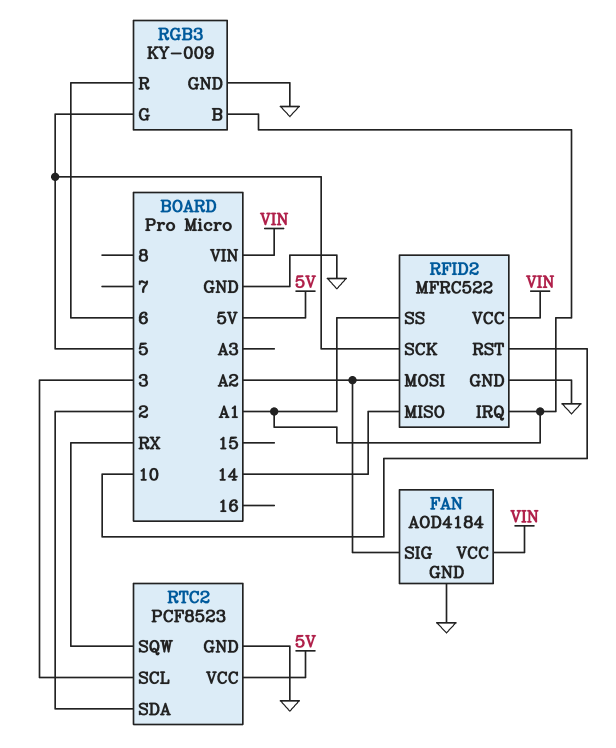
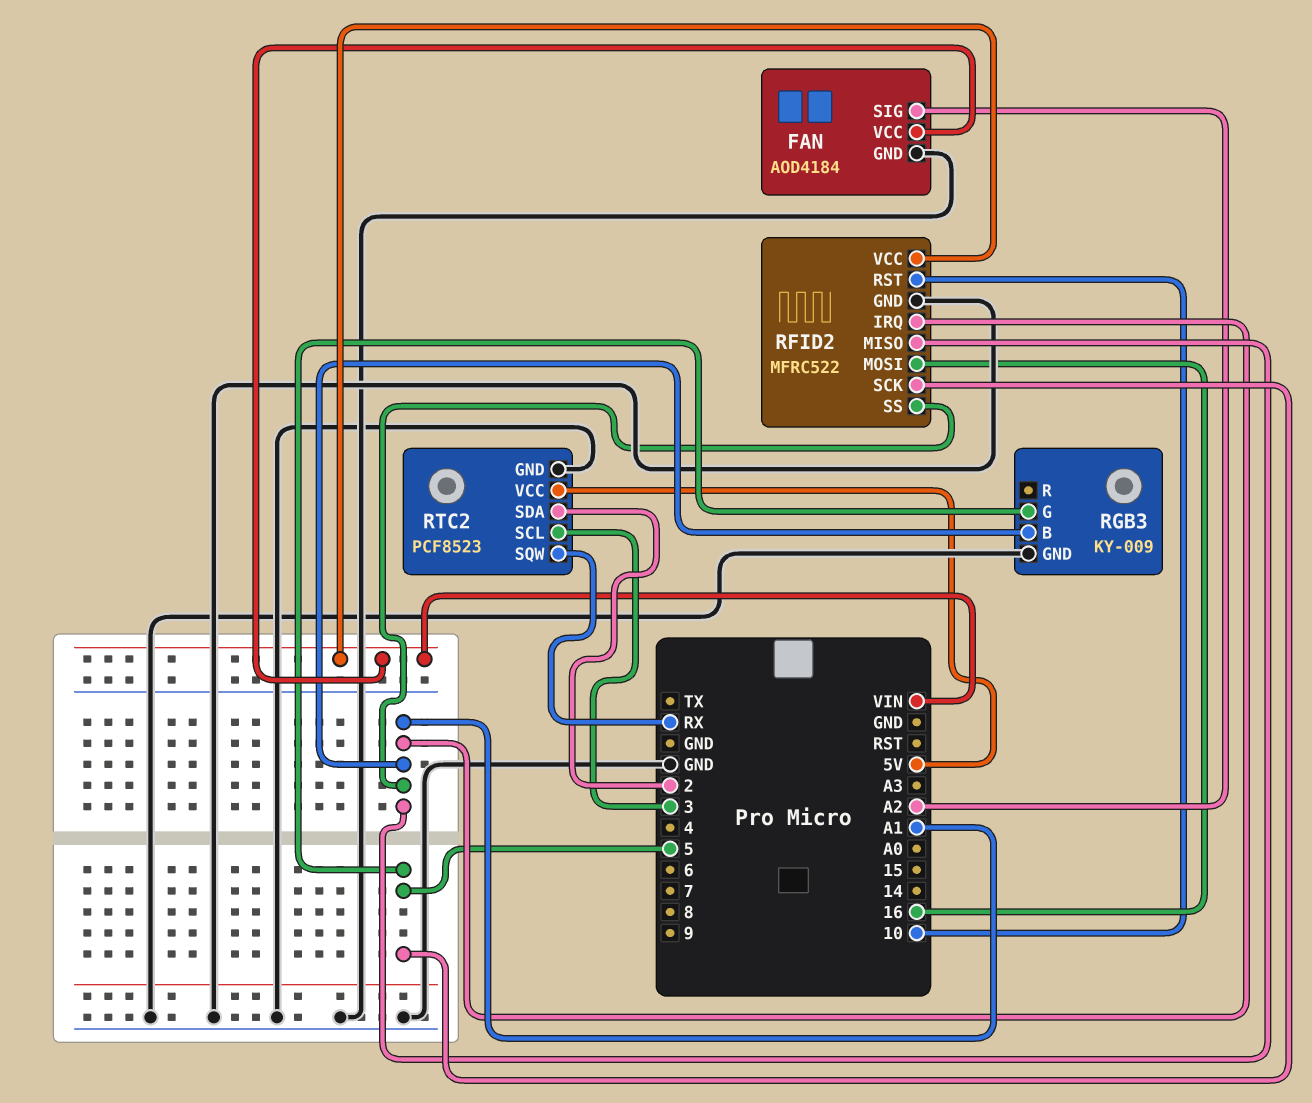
RFID2 pin MISO: 14 -> A1
RFID2 pin MOSI: A2 -> 16
RGB3 pin R: 6 -> none

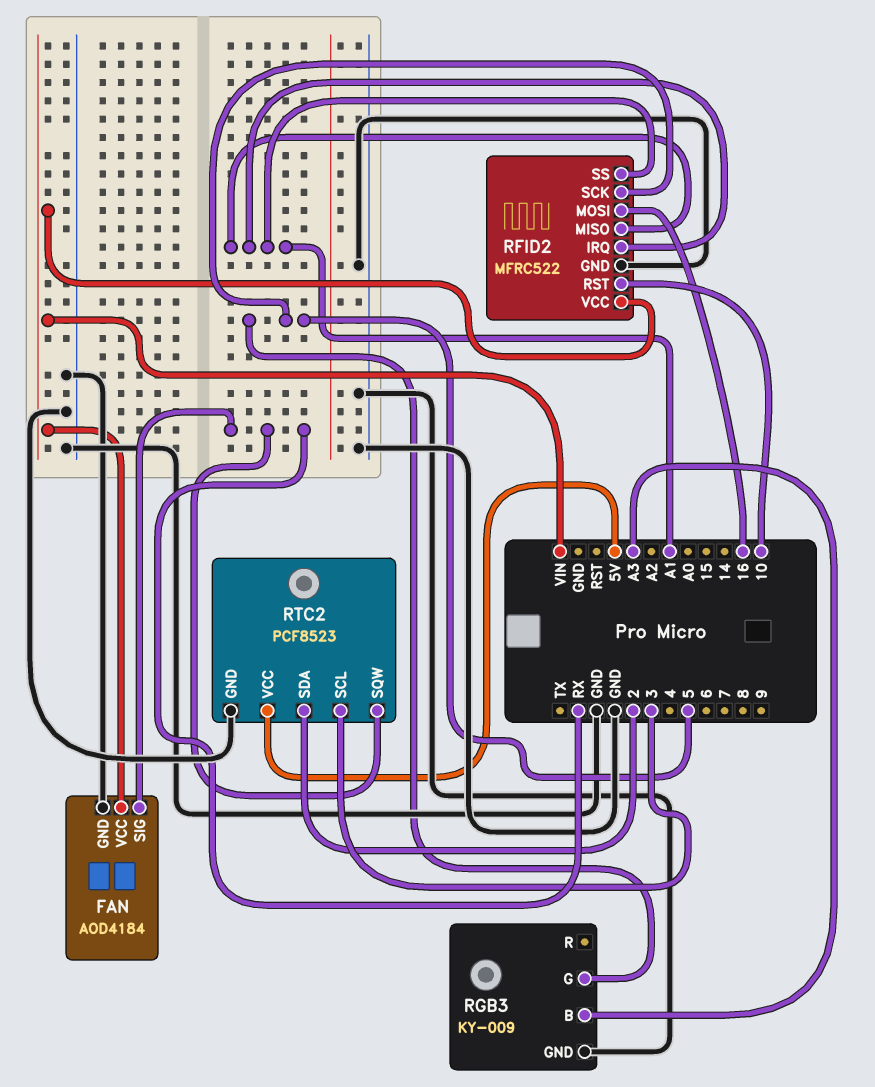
FAN pin SIG: A2 -> RX
RGB3 pin B: A1 -> A3

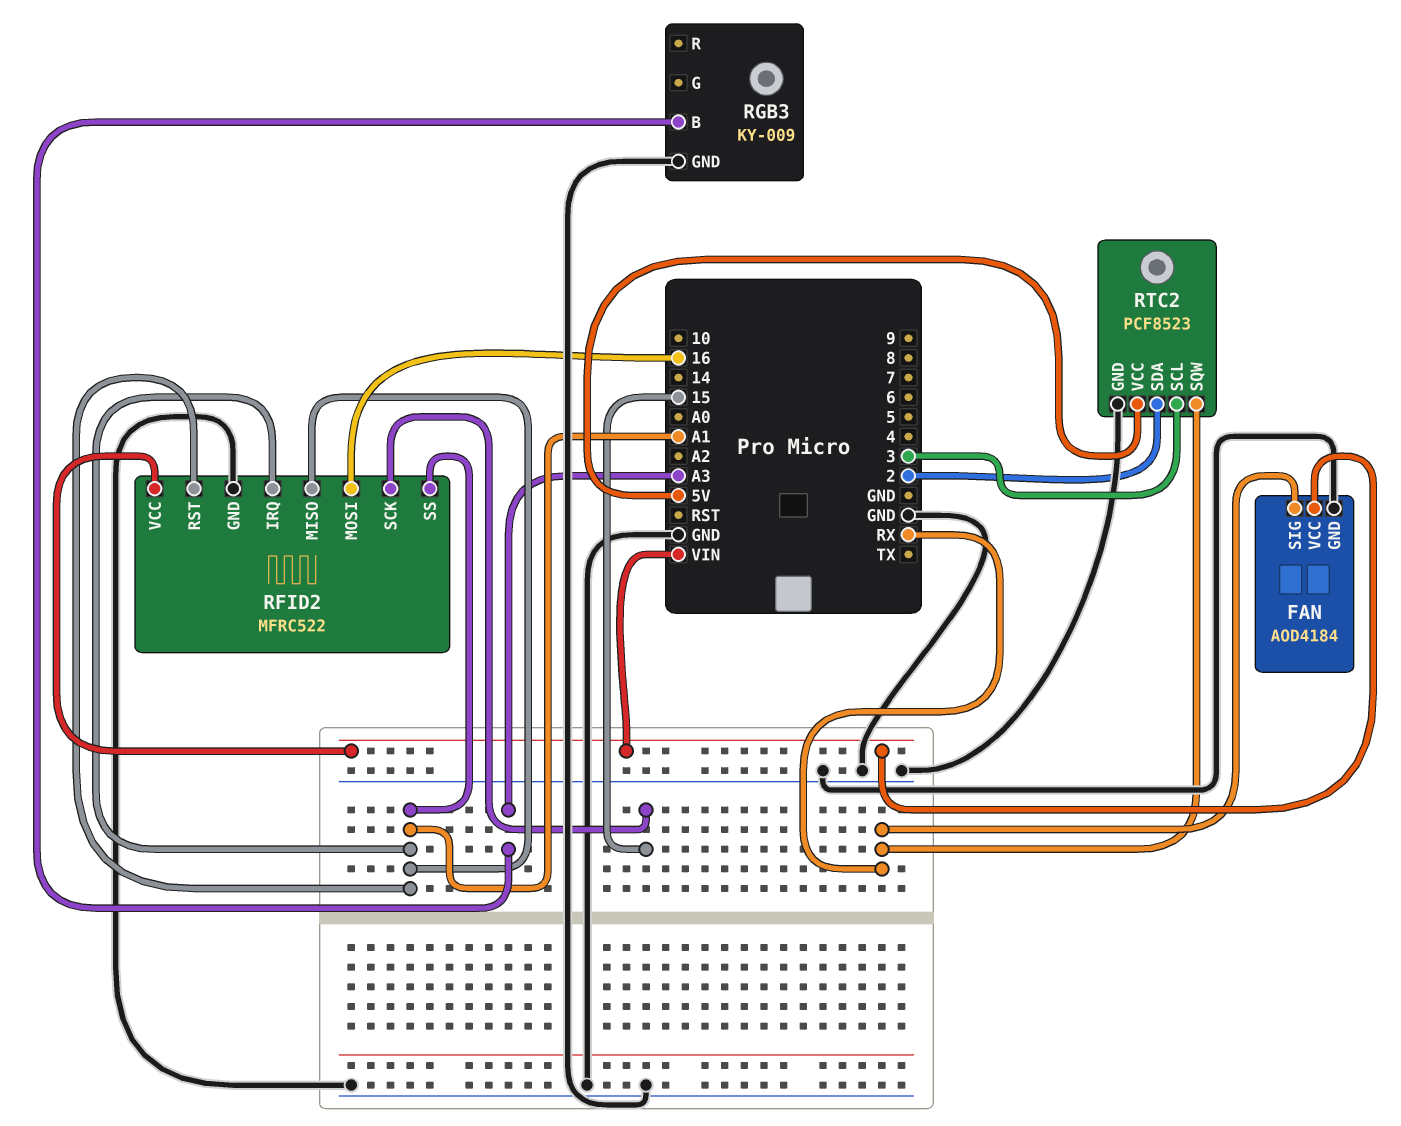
RFID2 pin RST: 10 -> A1
RFID2 pin SCK: 5 -> 15
RGB3 pin G: 5 -> none

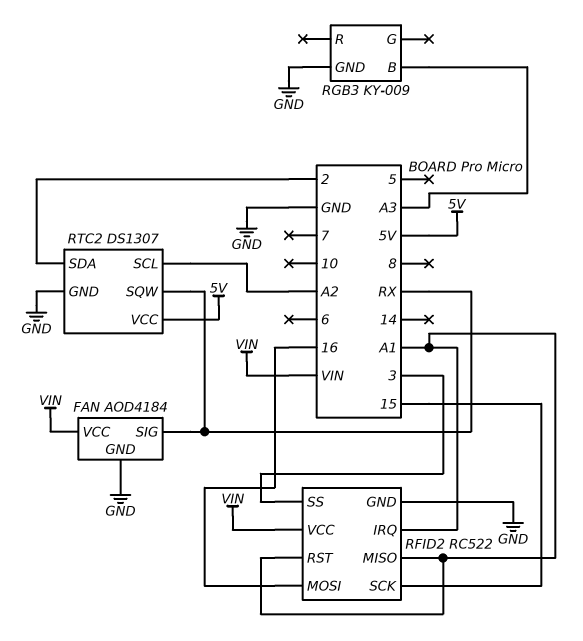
RFID2: MFRC522 -> RC522
RFID2 pin SS: A1 -> 3
RTC2: PCF8523 -> DS1307
RTC2 pin SCL: 3 -> A2

